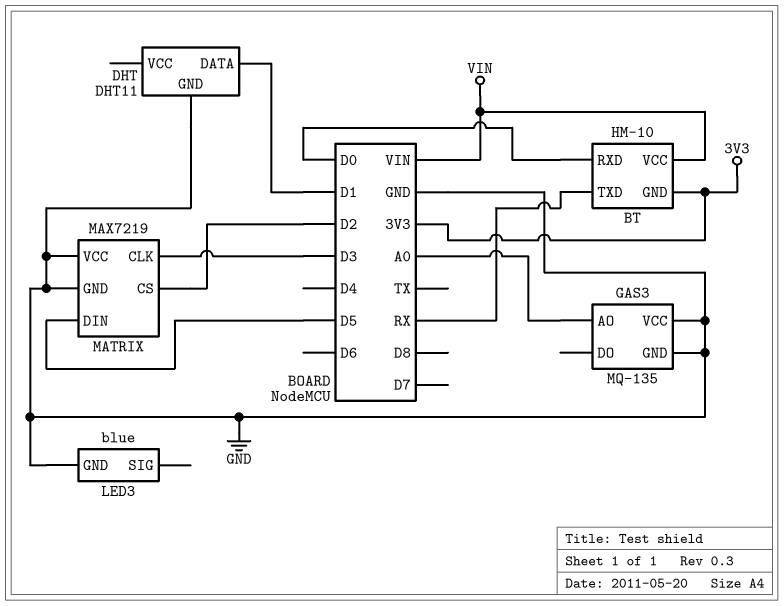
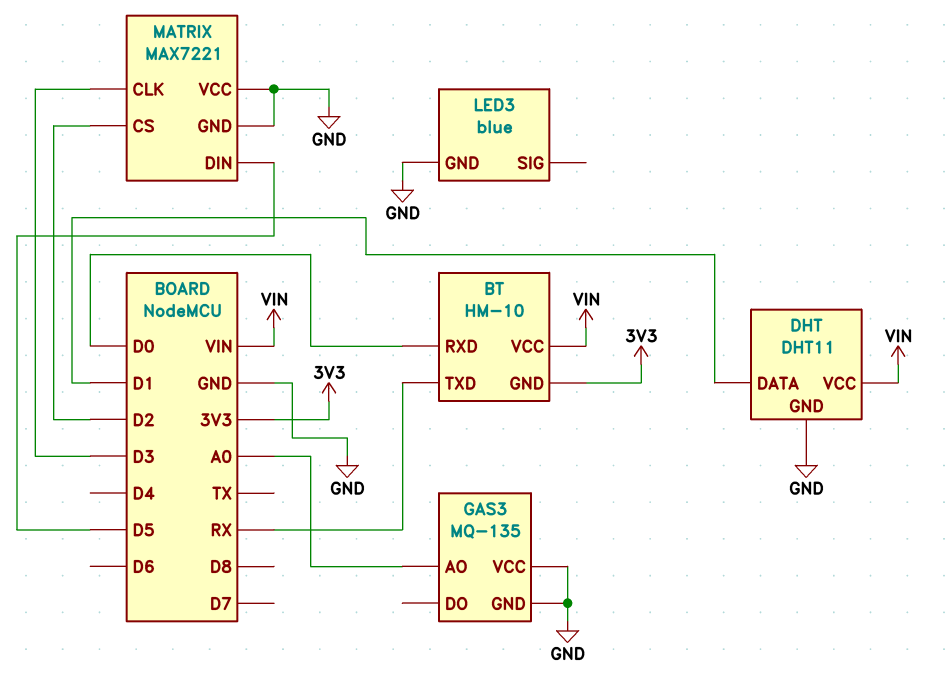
DHT pin VCC: none -> VIN
MATRIX: MAX7219 -> MAX7221

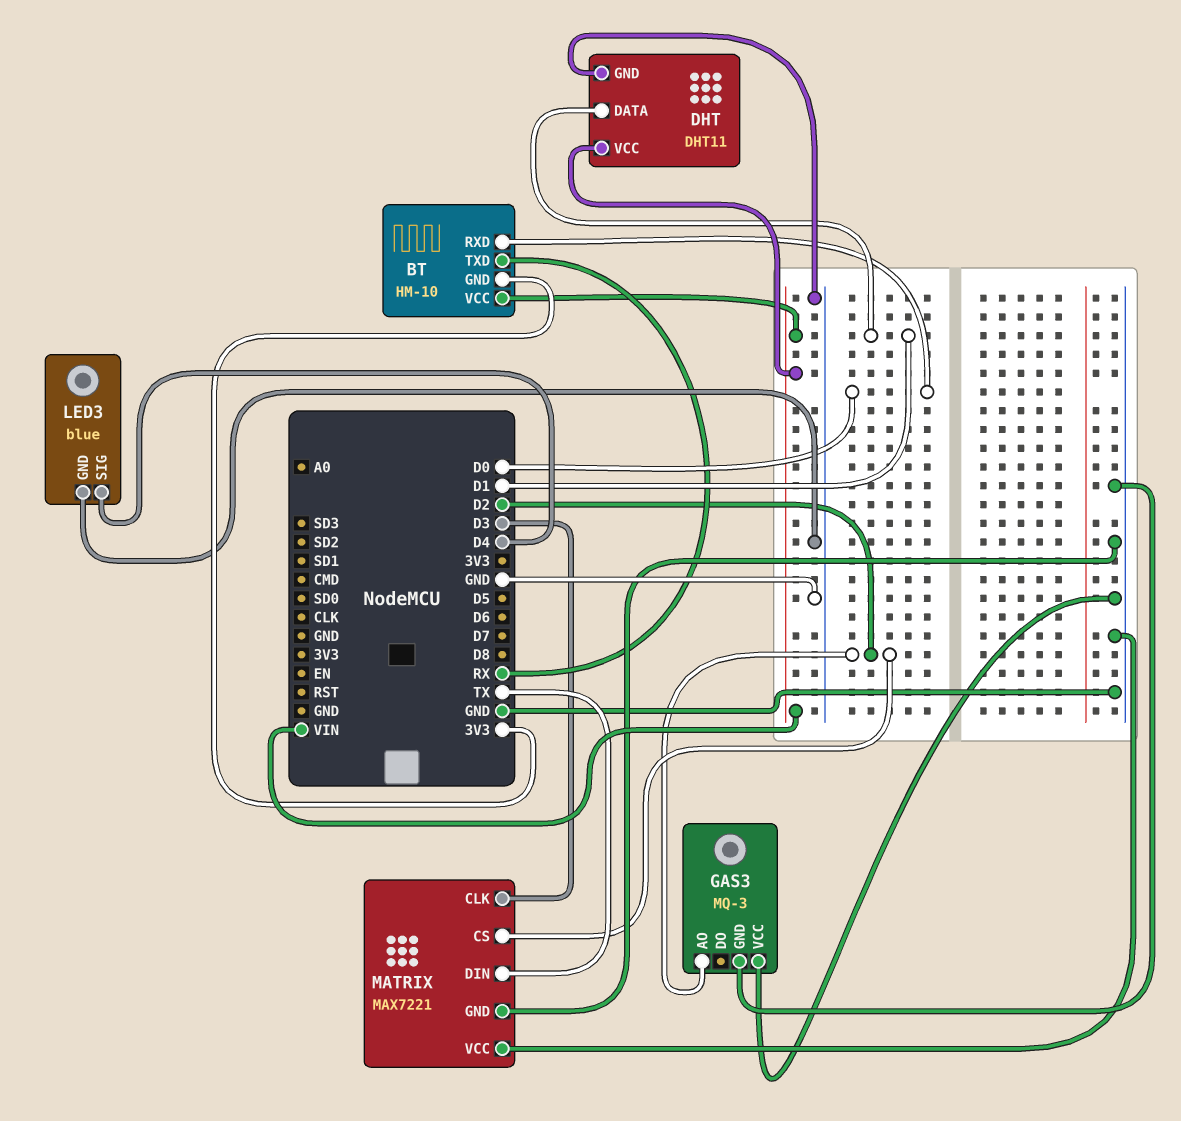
GAS3: MQ-135 -> MQ-3
GAS3 pin AO: A0 -> D2
LED3 pin SIG: none -> D4
MATRIX pin DIN: D5 -> TX

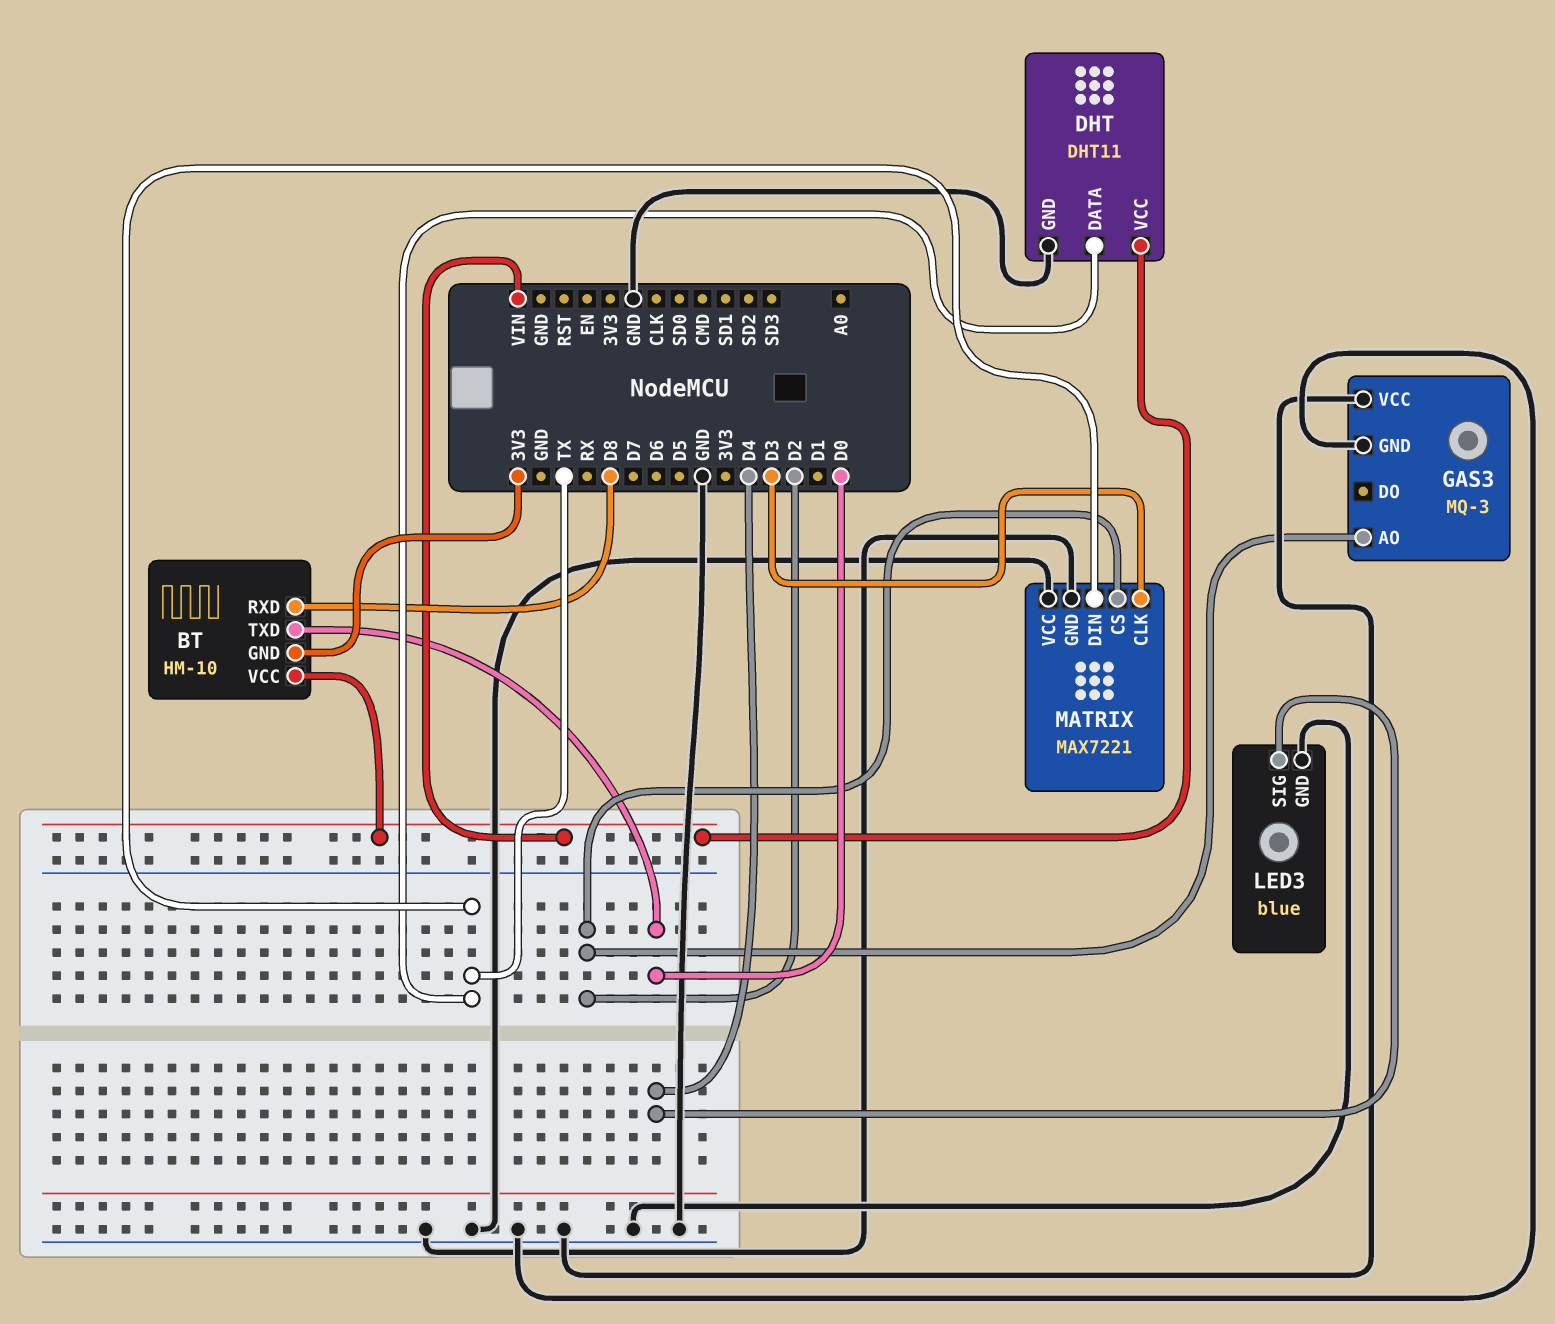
BT pin RXD: D0 -> D8
BT pin TXD: RX -> D0
DHT pin DATA: D1 -> TX

